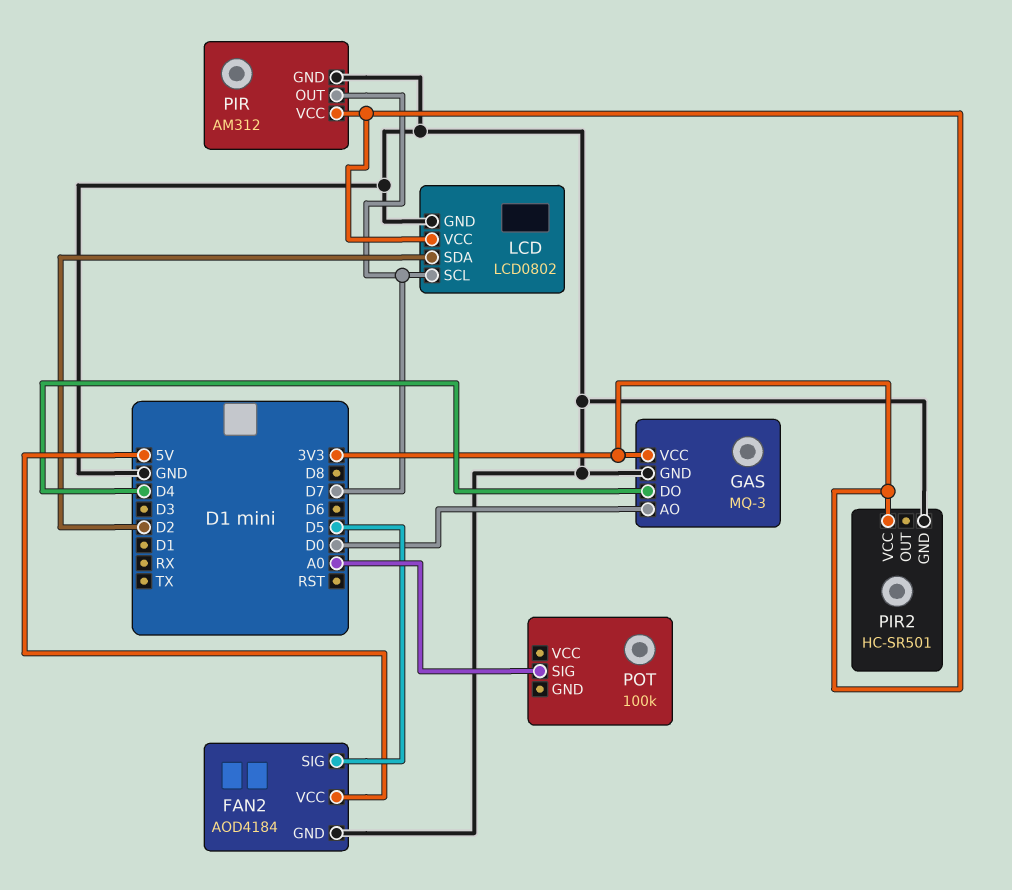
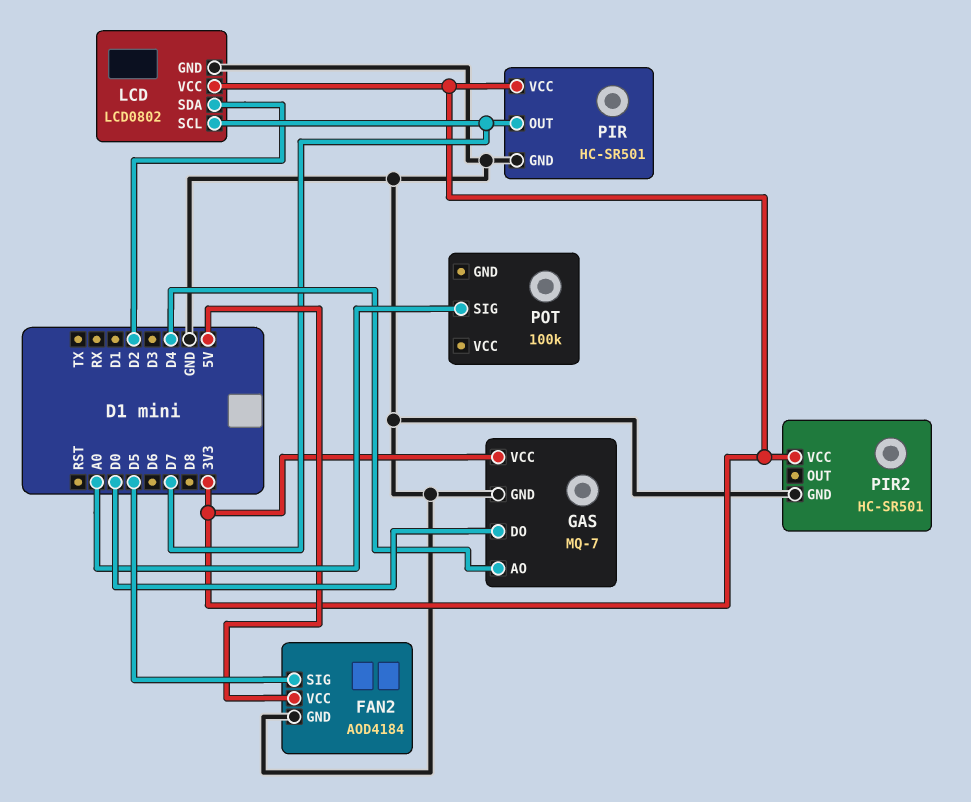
GAS: MQ-3 -> MQ-7
GAS pin AO: D0 -> D4
GAS pin DO: D4 -> D0
PIR: AM312 -> HC-SR501

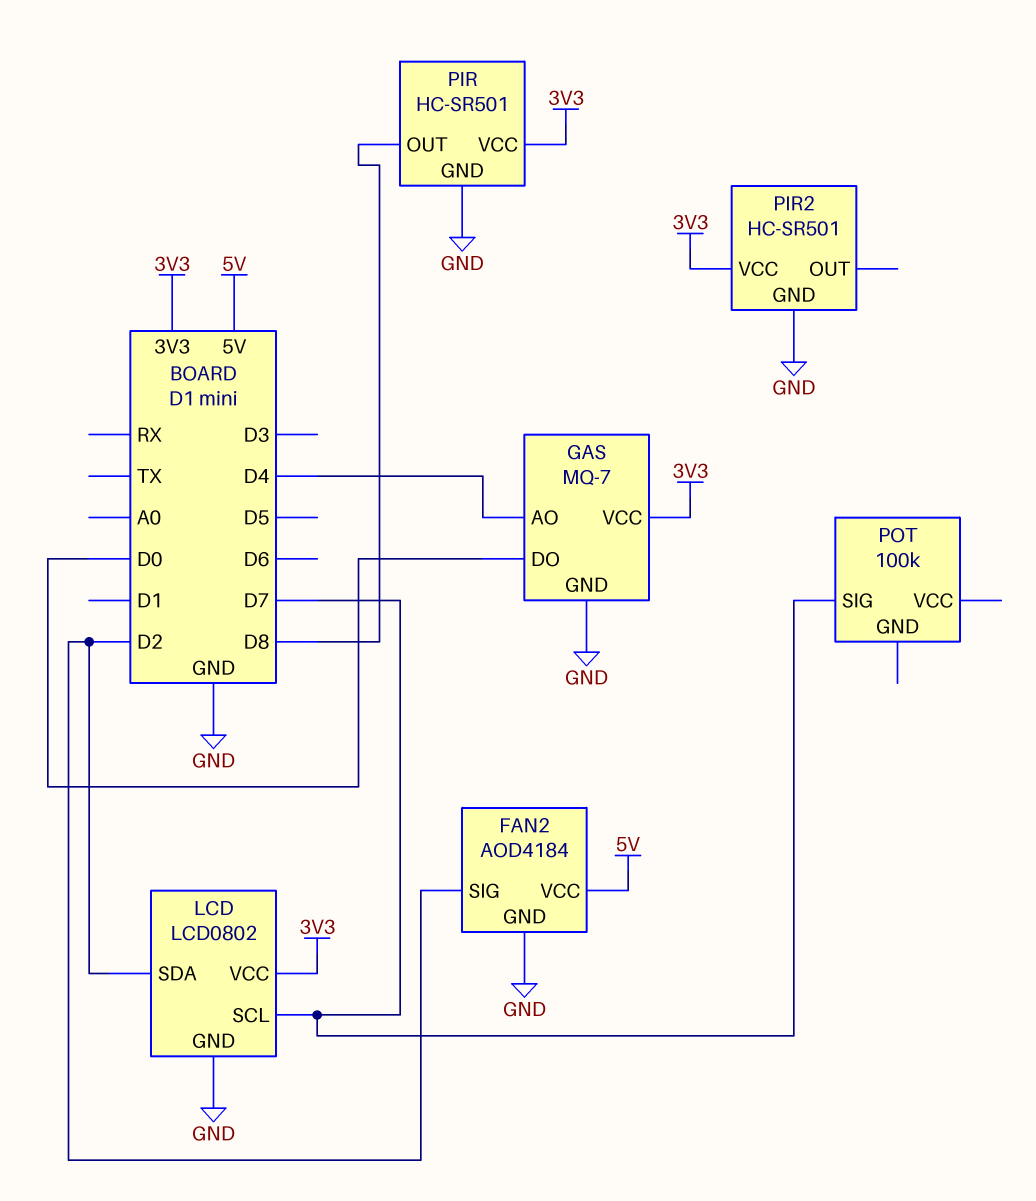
FAN2 pin SIG: D5 -> D2
PIR pin OUT: D7 -> D8
POT pin SIG: A0 -> D7

